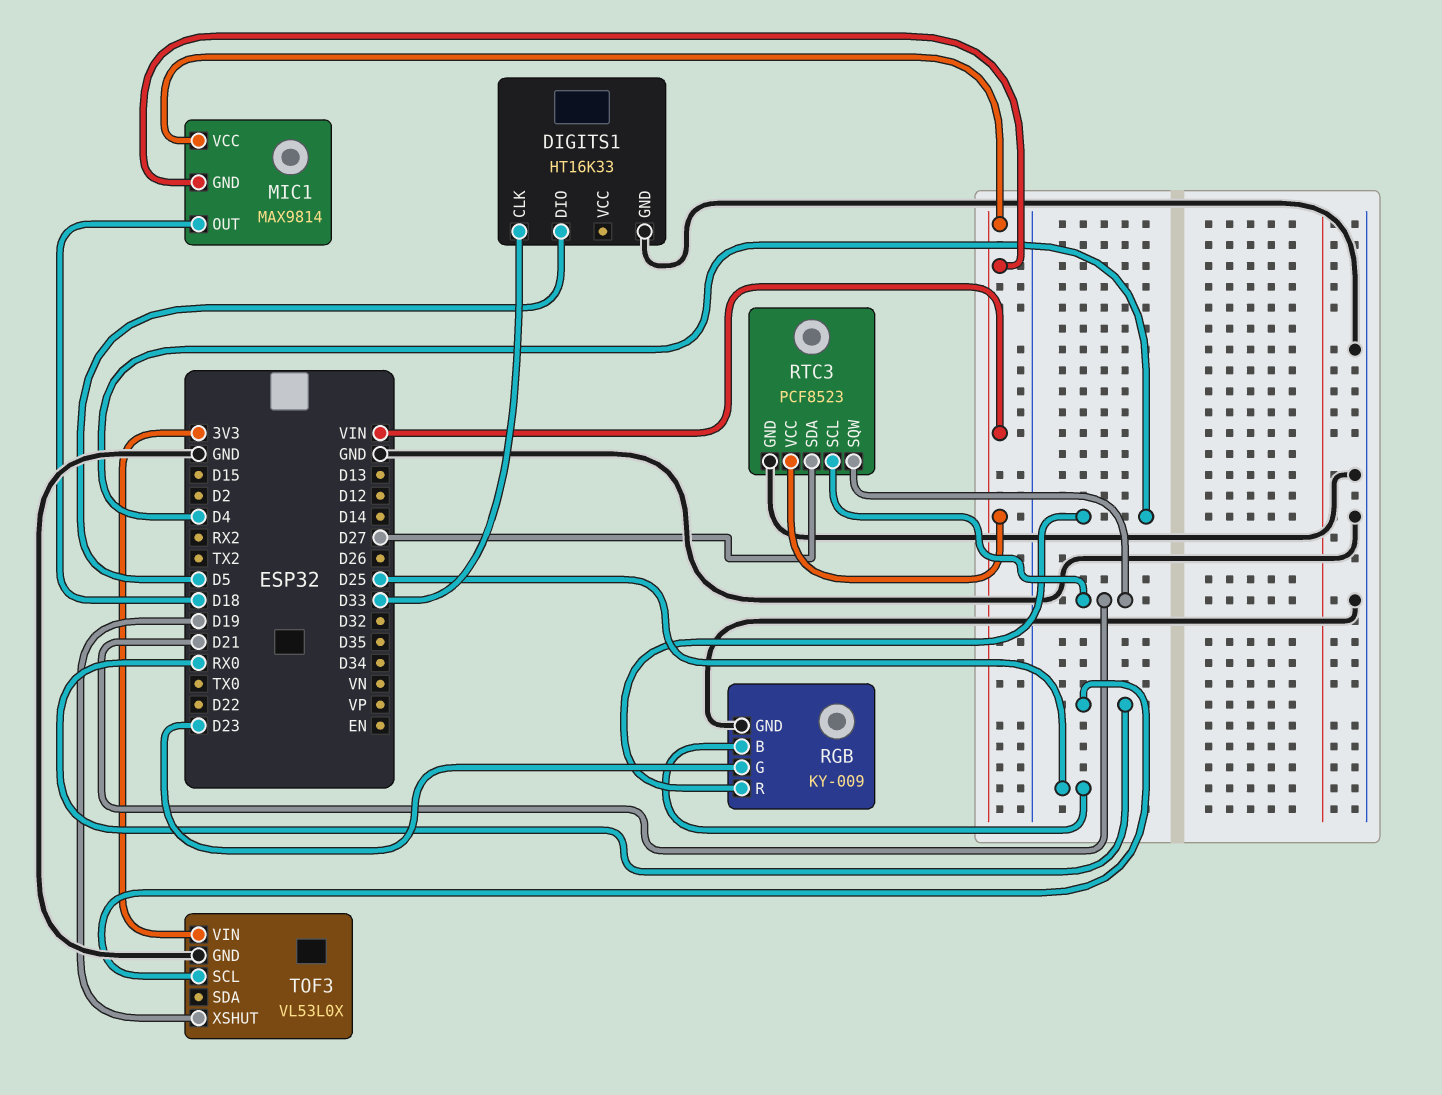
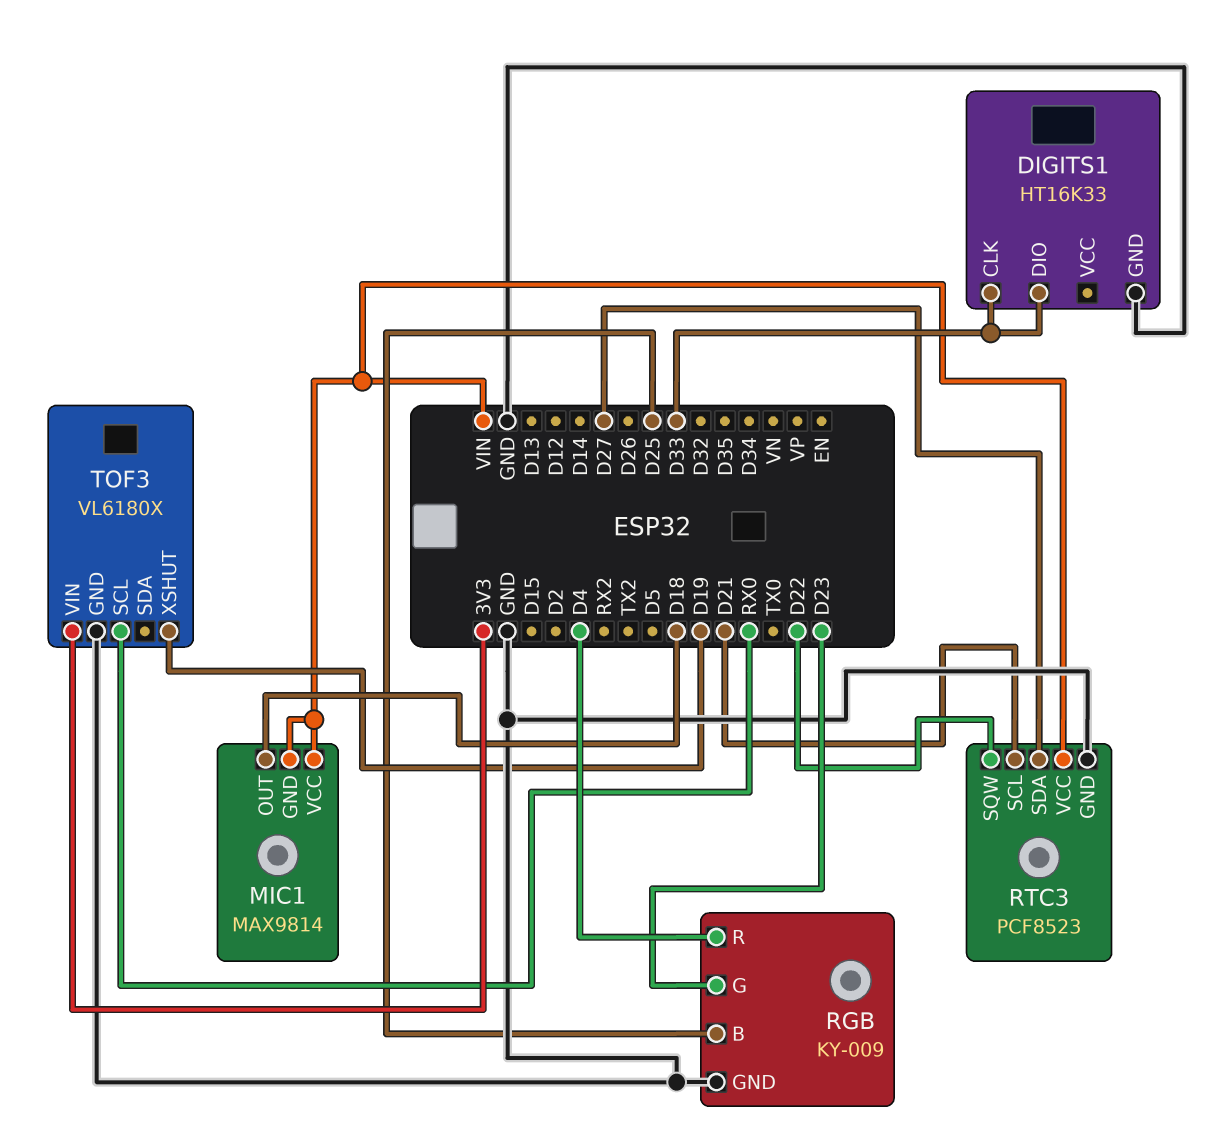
DIGITS1 pin DIO: D5 -> D33
RTC3 pin SQW: D21 -> D22
TOF3: VL53L0X -> VL6180X

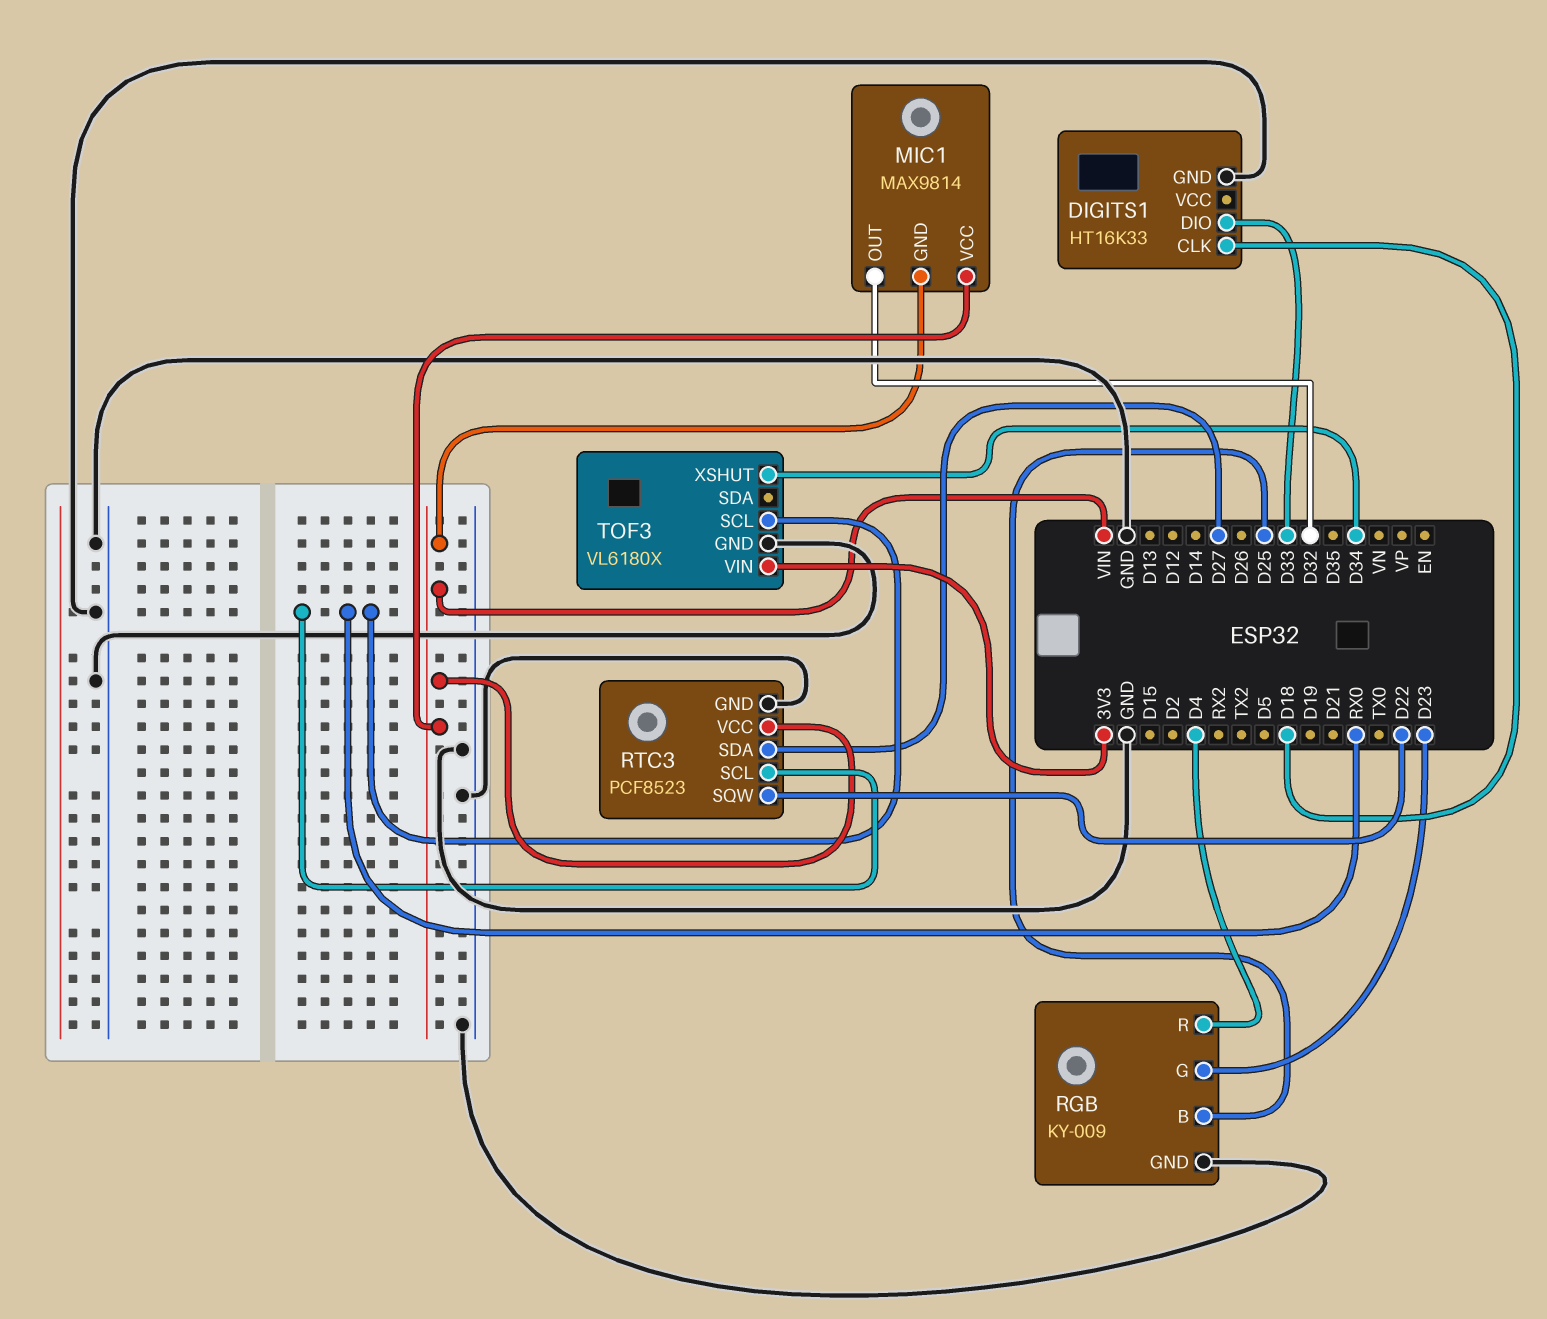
DIGITS1 pin CLK: D33 -> D18
MIC1 pin OUT: D18 -> D32
RTC3 pin SCL: D21 -> RX0
TOF3 pin XSHUT: D19 -> D34

